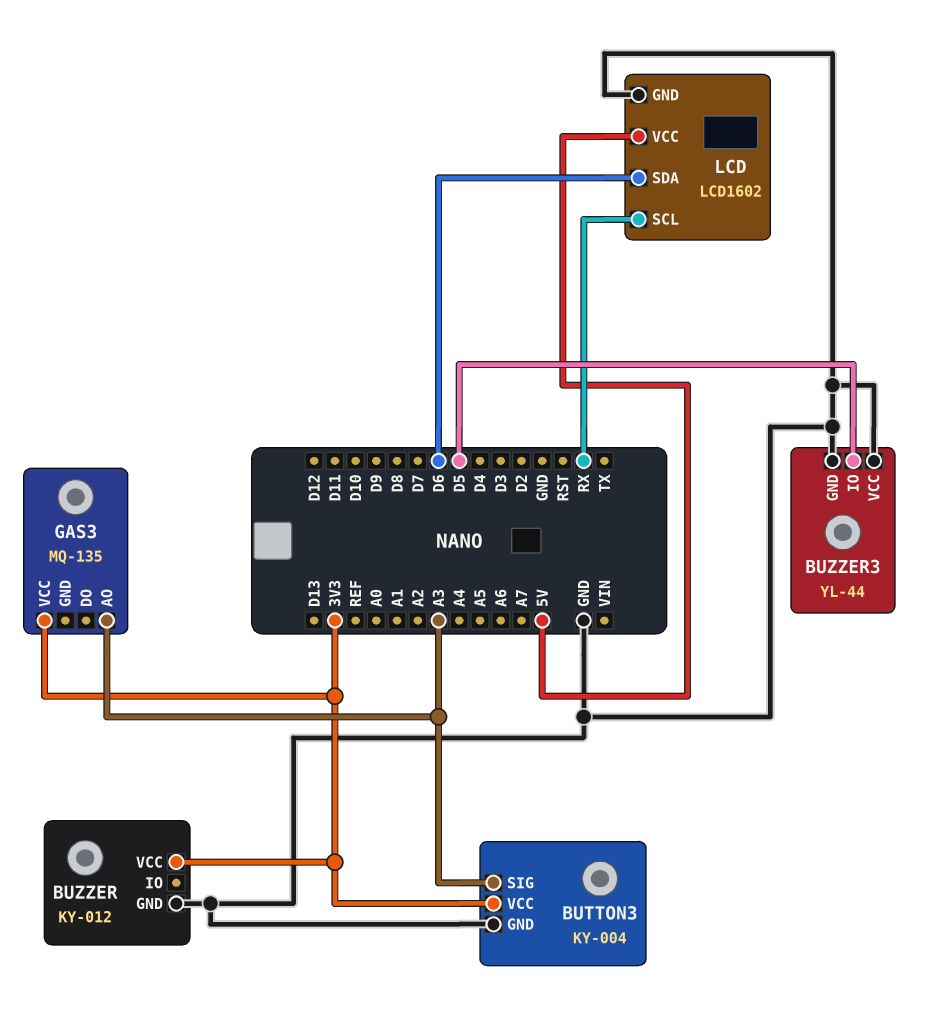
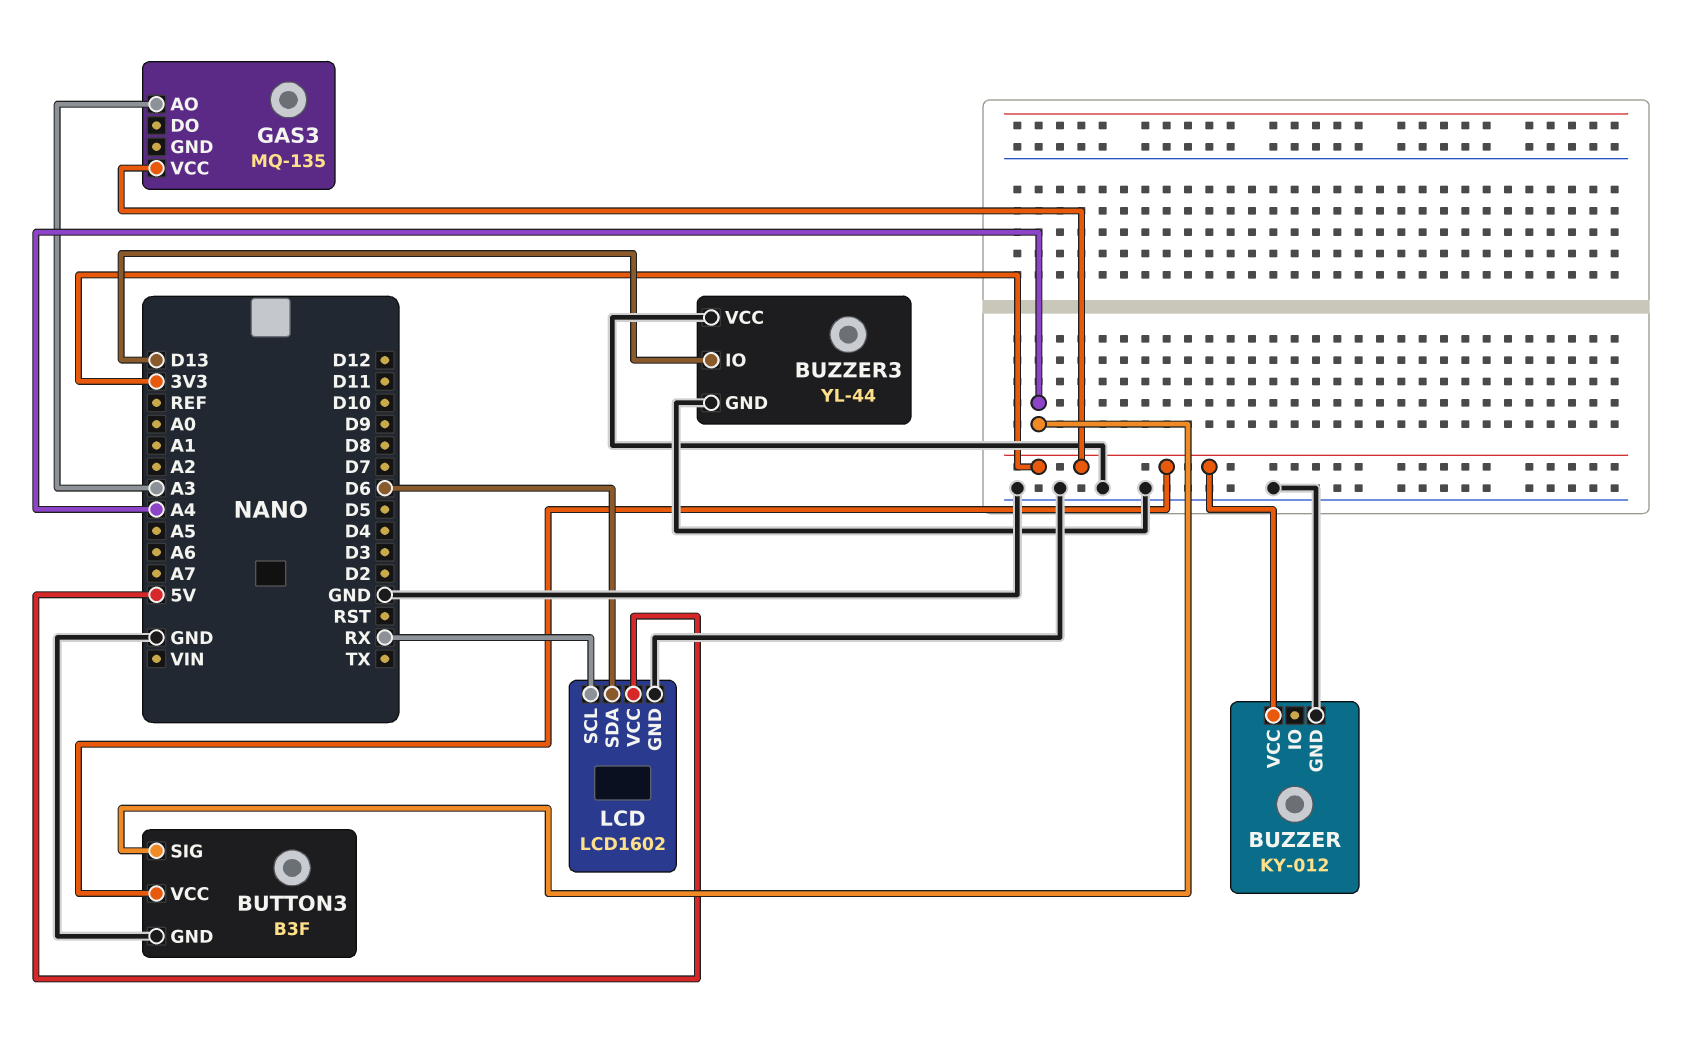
BUTTON3: KY-004 -> B3F
BUTTON3 pin SIG: A3 -> A4
BUZZER3 pin IO: D5 -> D13

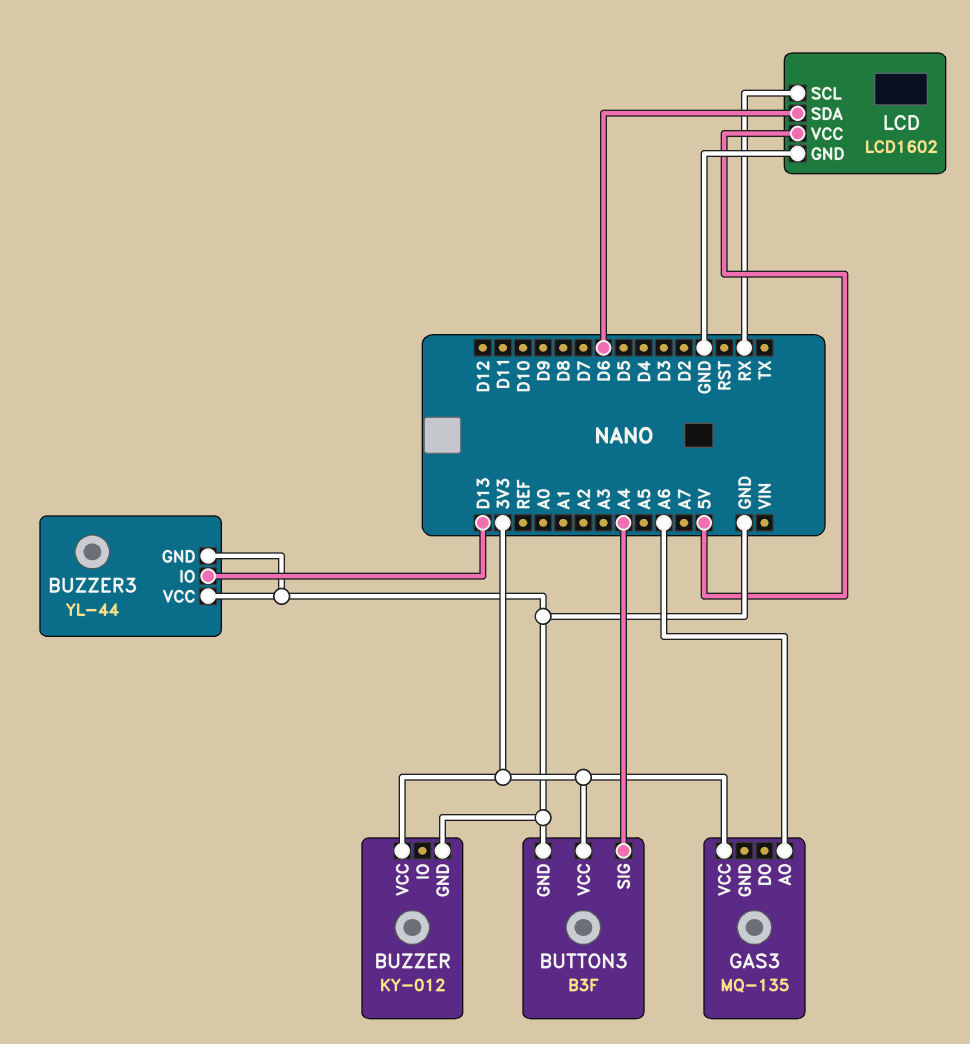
GAS3 pin AO: A3 -> A6

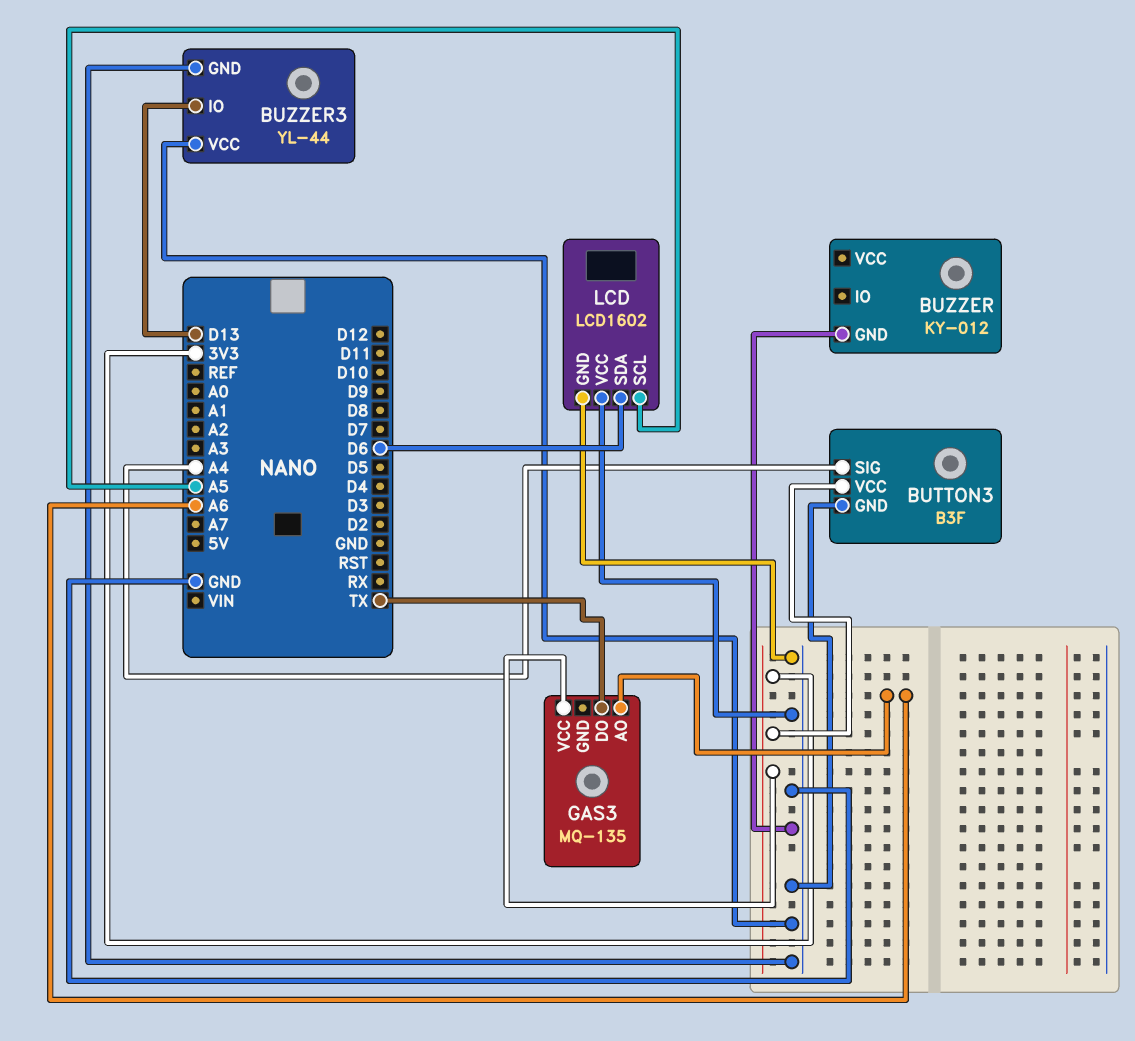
BUZZER pin VCC: 3V3 -> none
GAS3 pin DO: none -> TX
LCD pin SCL: RX -> A5
LCD pin VCC: 5V -> GND

